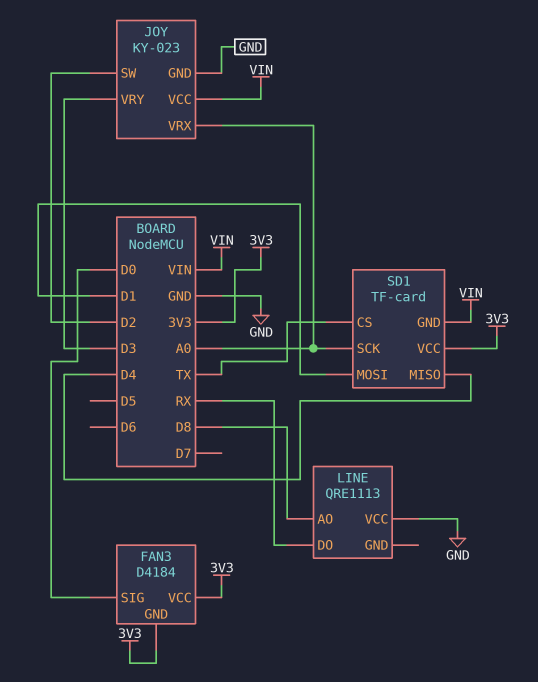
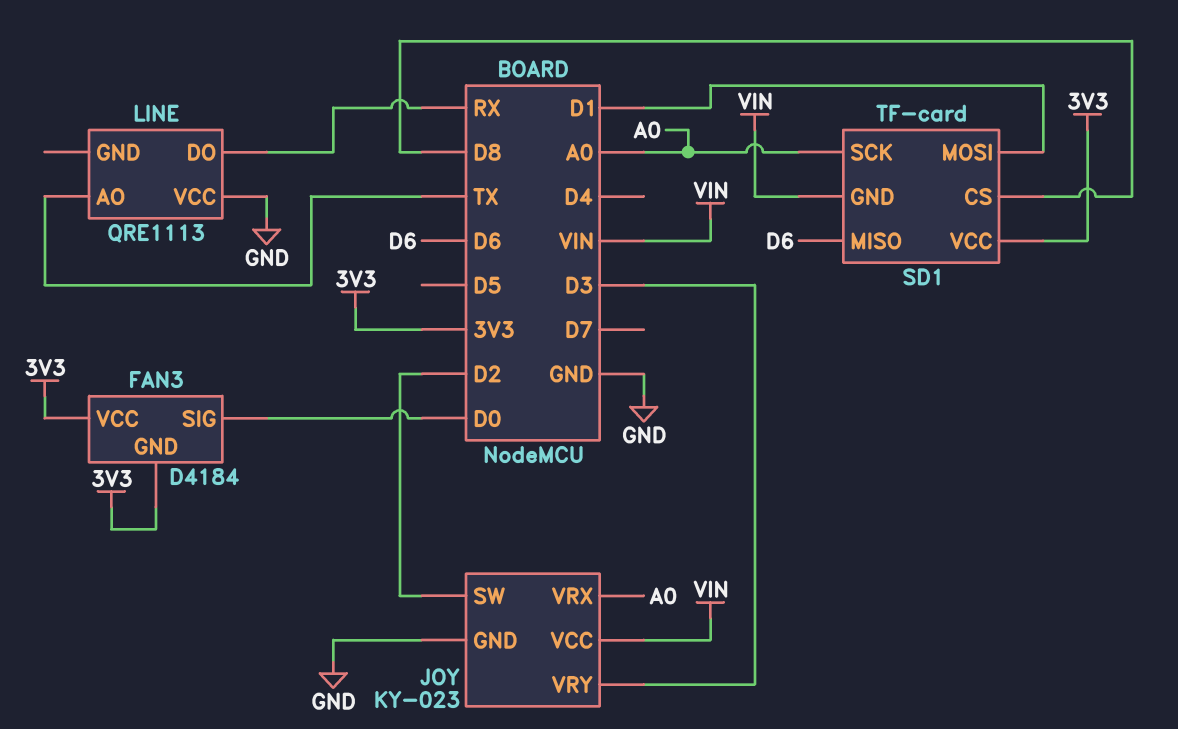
LINE pin AO: D8 -> TX
SD1 pin CS: TX -> D8
SD1 pin MISO: D4 -> D6

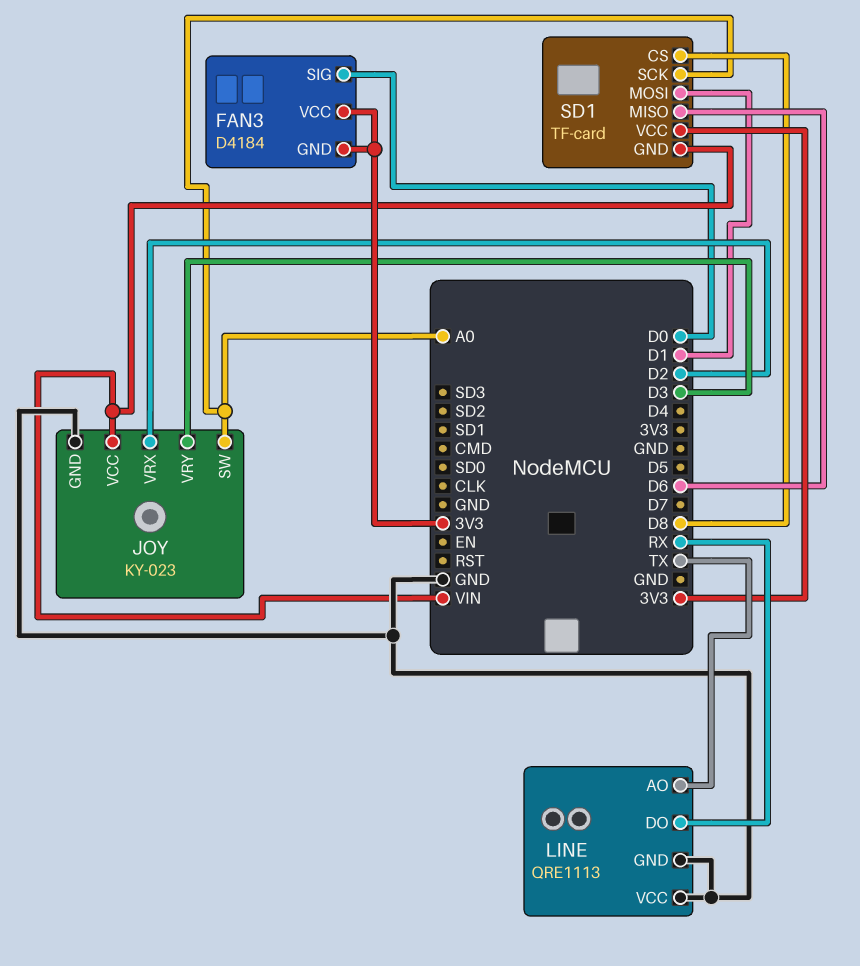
JOY pin SW: D2 -> A0
JOY pin VRX: A0 -> D2
LINE pin GND: none -> GND

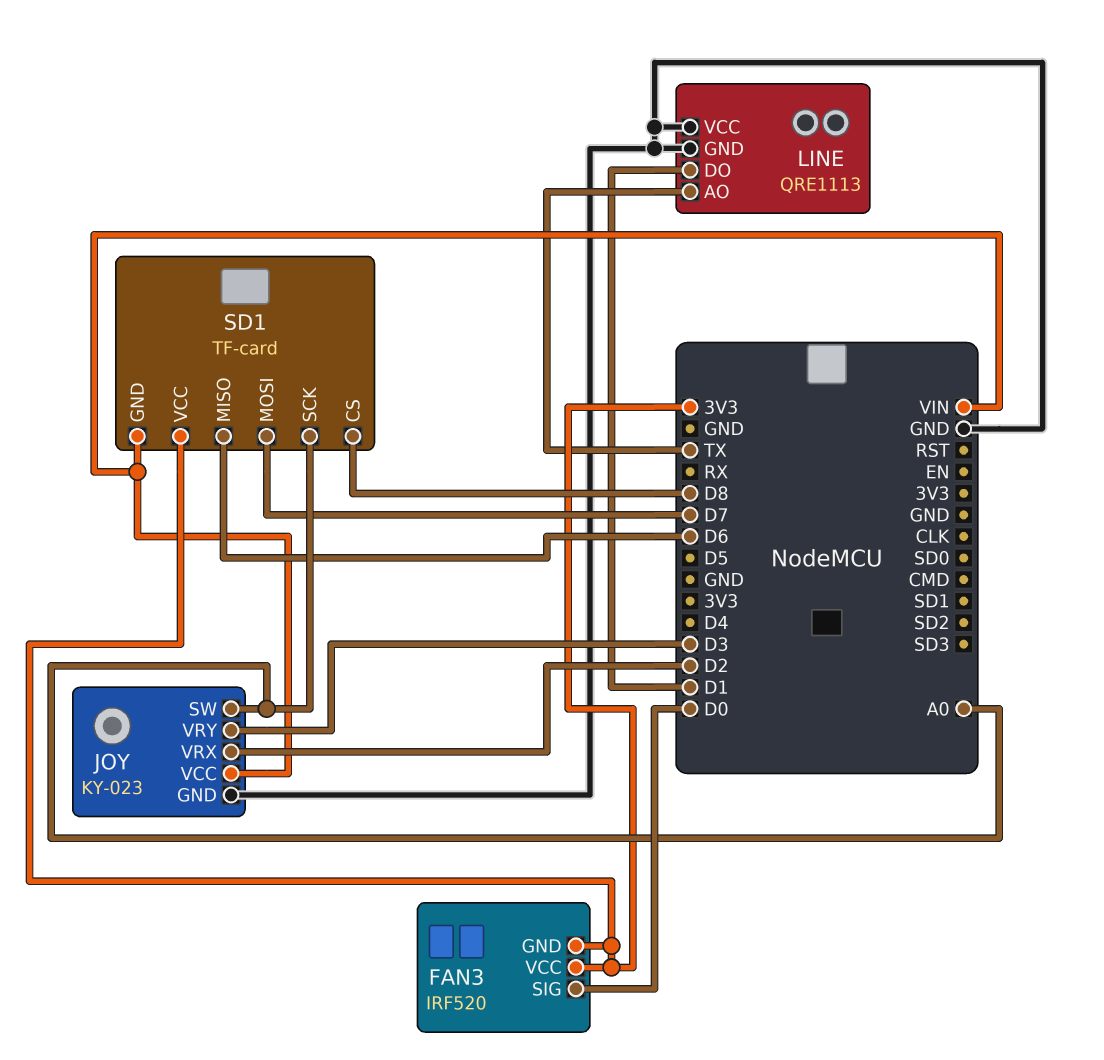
FAN3: D4184 -> IRF520
LINE pin DO: RX -> D1
SD1 pin MOSI: D1 -> D7

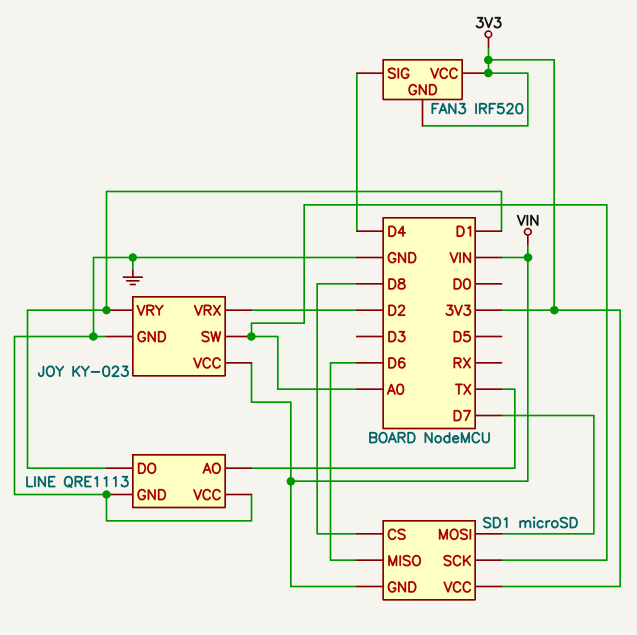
FAN3 pin SIG: D0 -> D4
JOY pin VRY: D3 -> D1
SD1: TF-card -> microSD

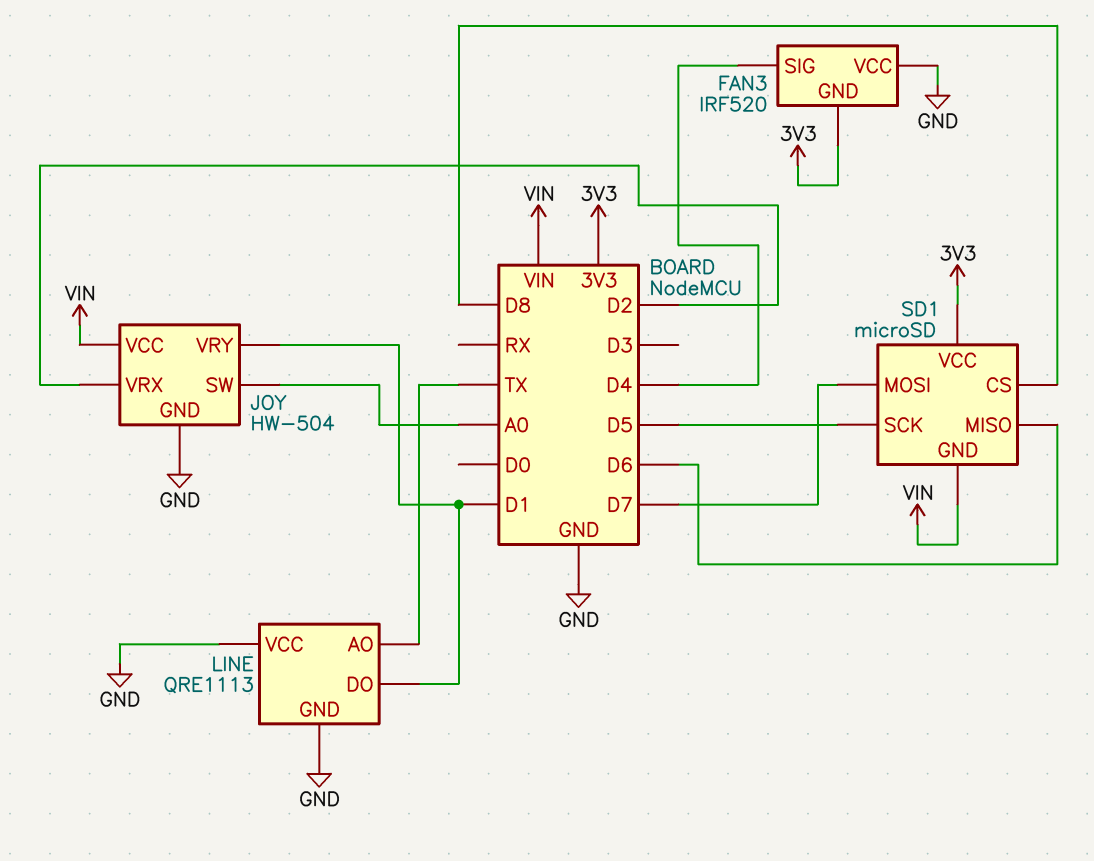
FAN3 pin VCC: 3V3 -> GND
JOY: KY-023 -> HW-504
SD1 pin SCK: A0 -> D5

